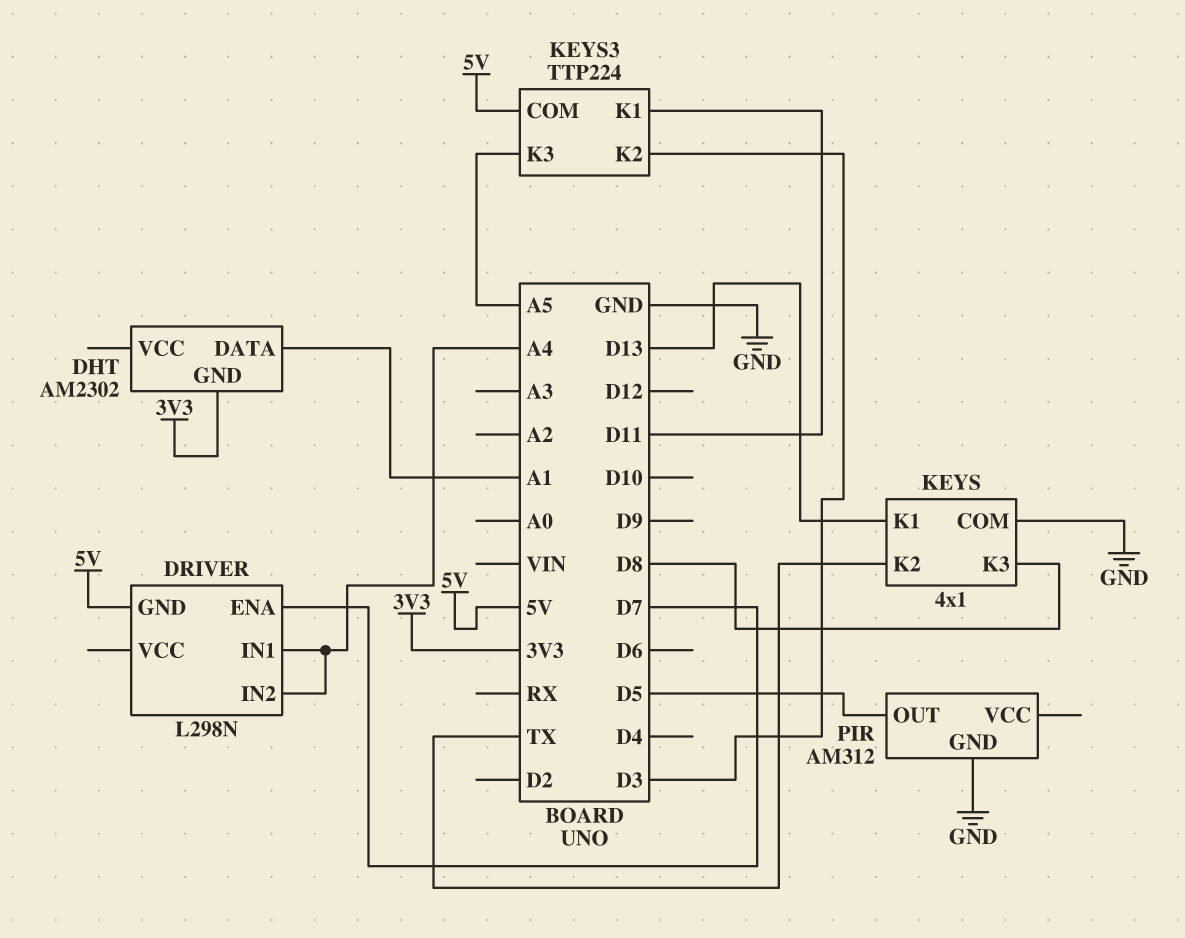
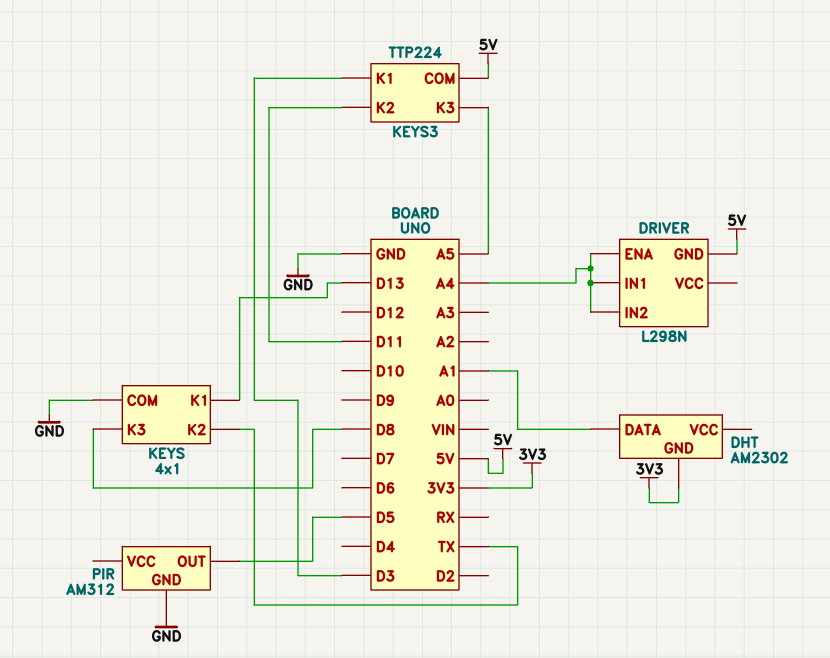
DRIVER pin ENA: D7 -> A4
KEYS3 pin K1: D11 -> D3
KEYS3 pin K2: D3 -> D11

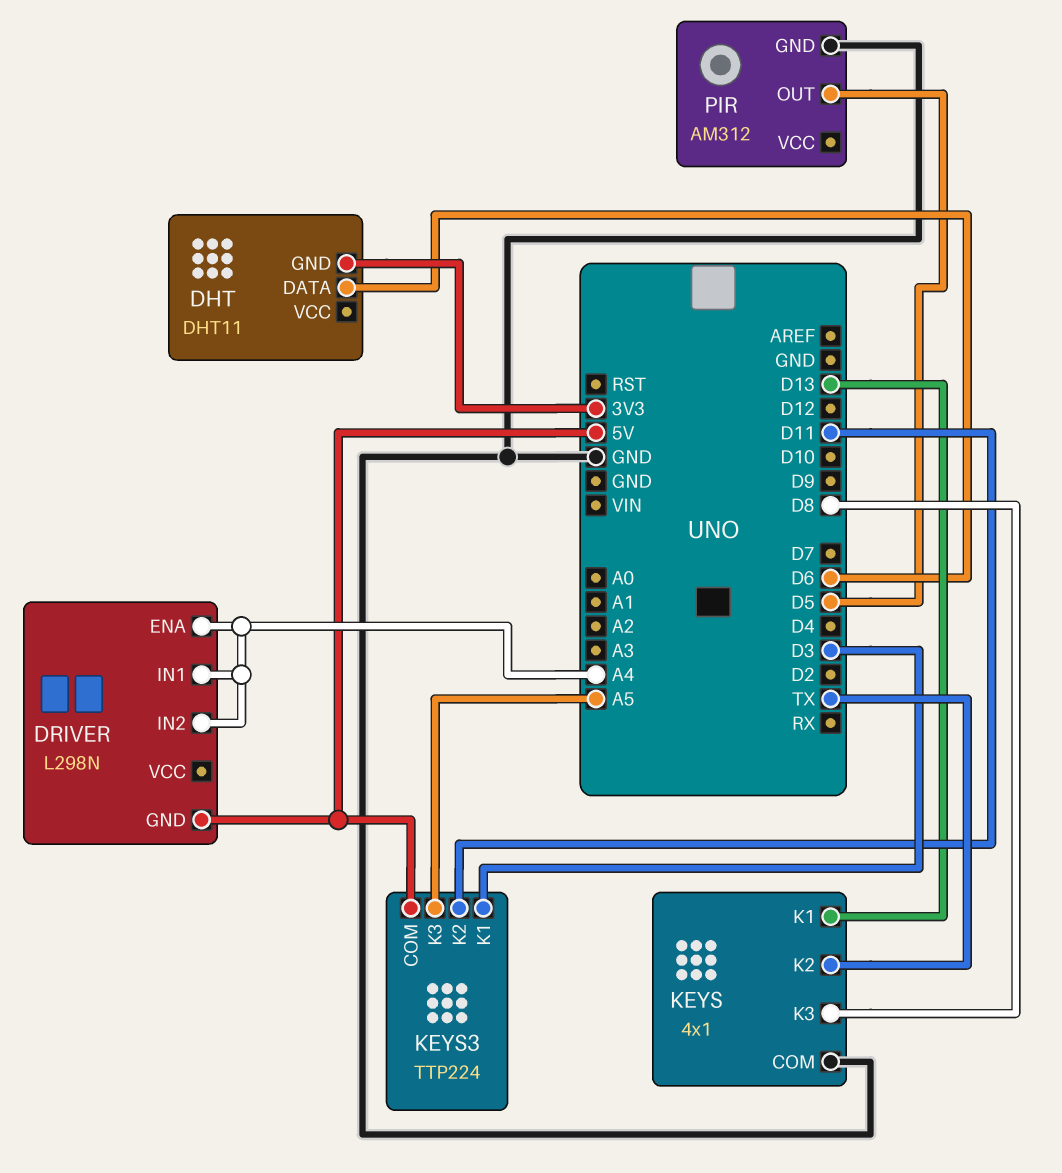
DHT: AM2302 -> DHT11
DHT pin DATA: A1 -> D6

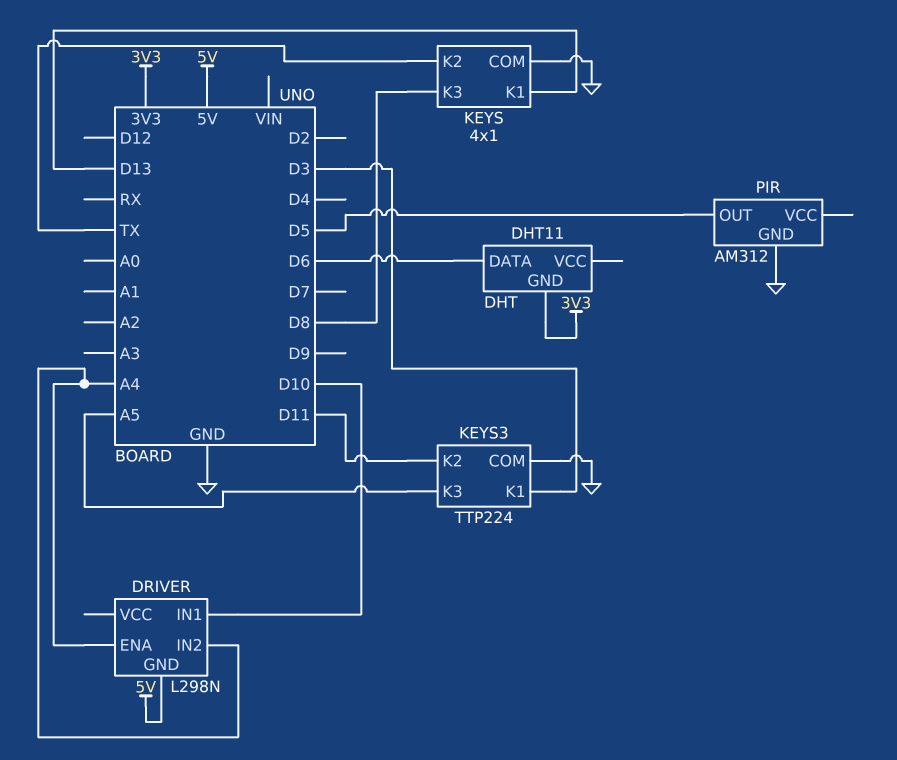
DRIVER pin IN1: A4 -> D10
KEYS3 pin COM: 5V -> GND

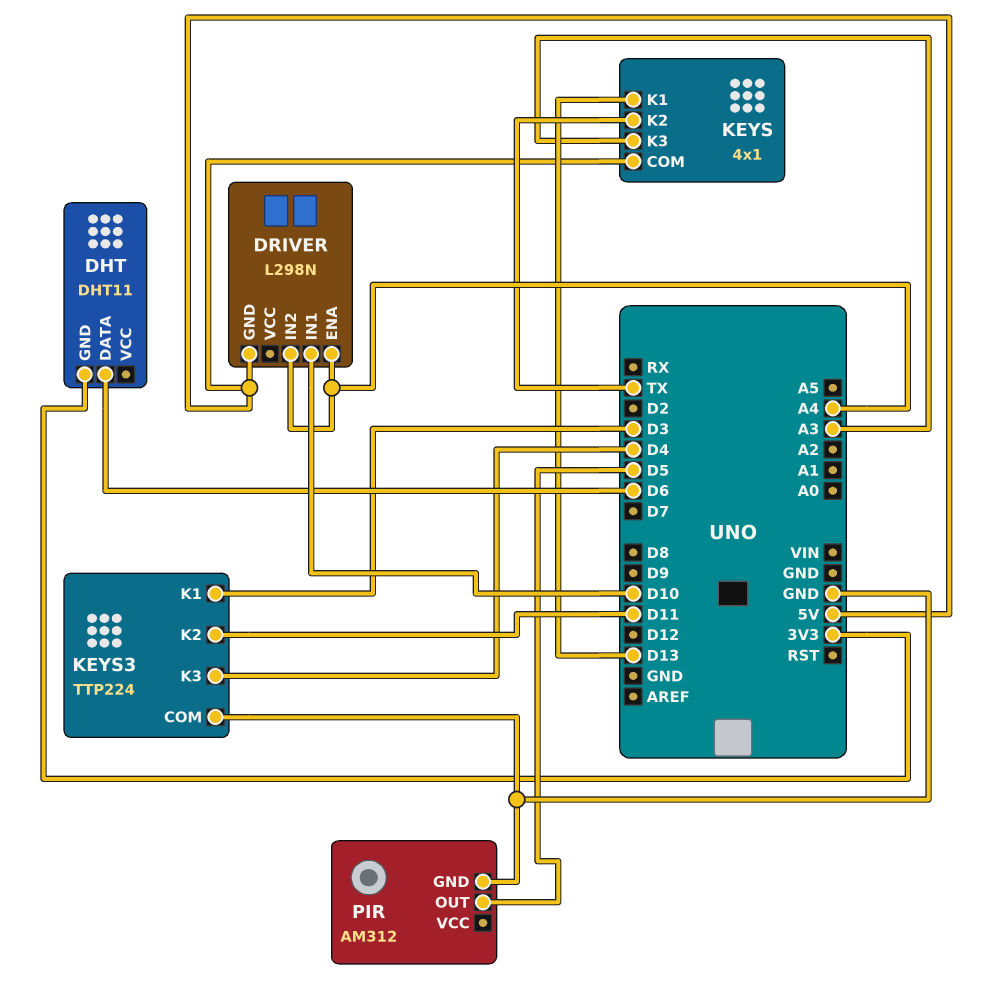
KEYS pin COM: GND -> 5V
KEYS pin K3: D8 -> A3
KEYS3 pin K3: A5 -> D4

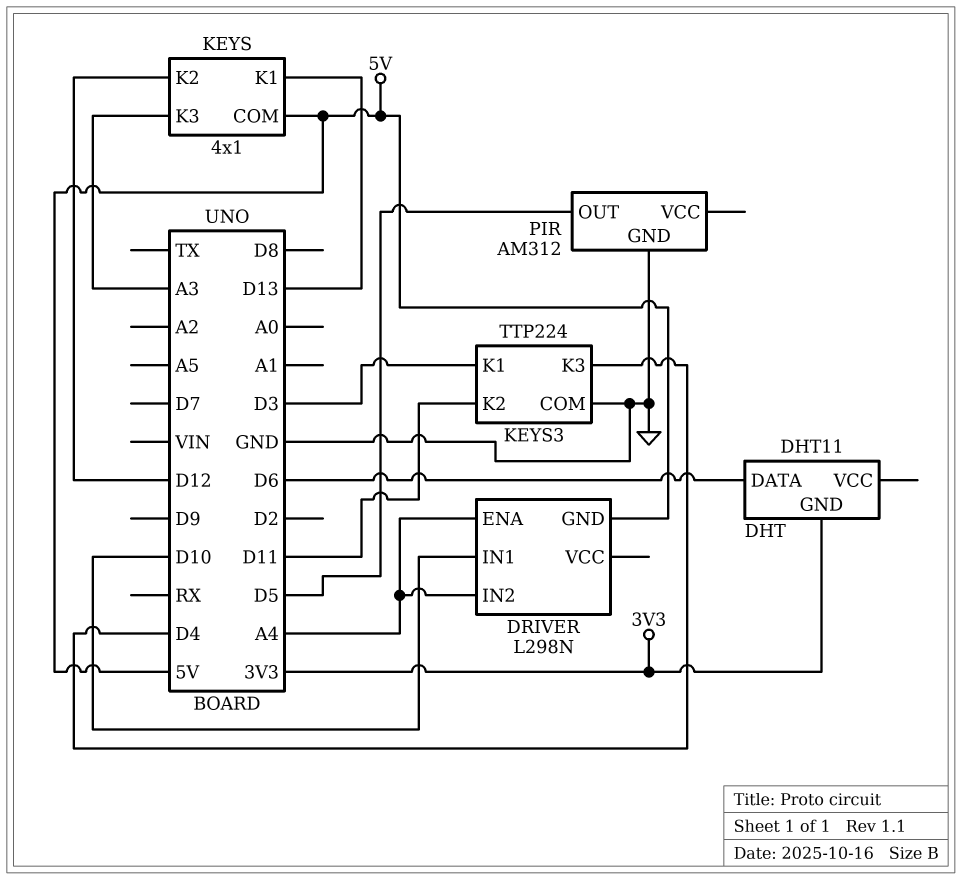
KEYS pin K2: TX -> D12

